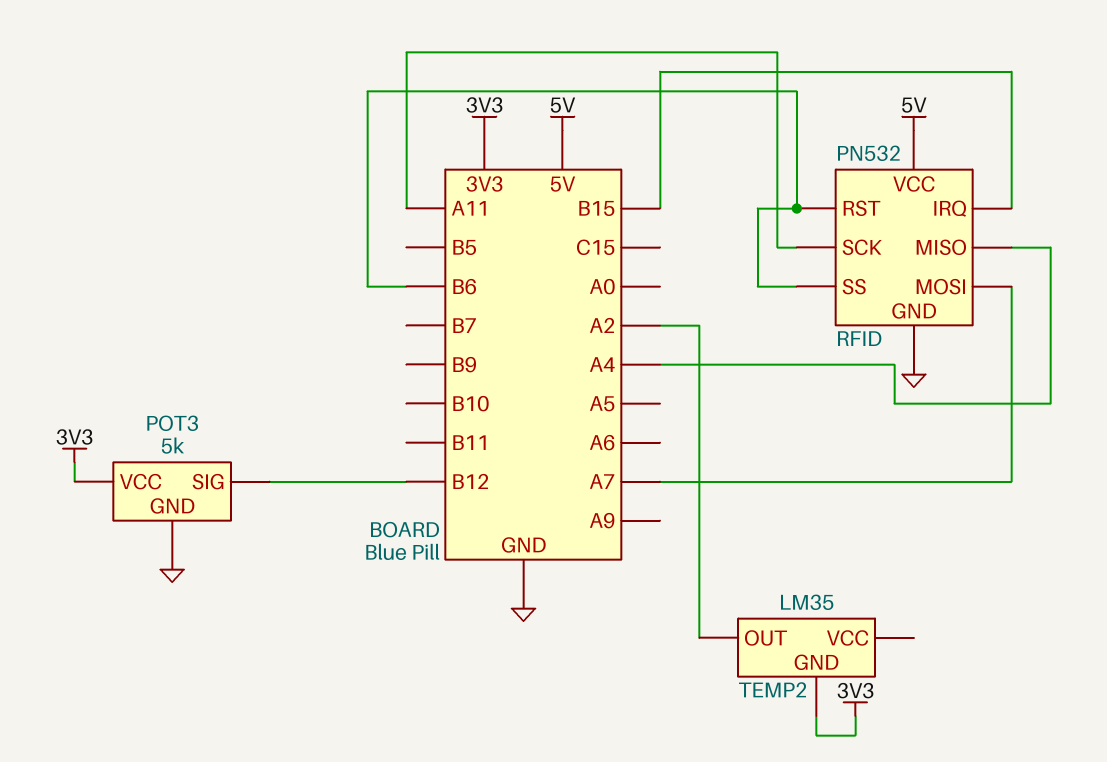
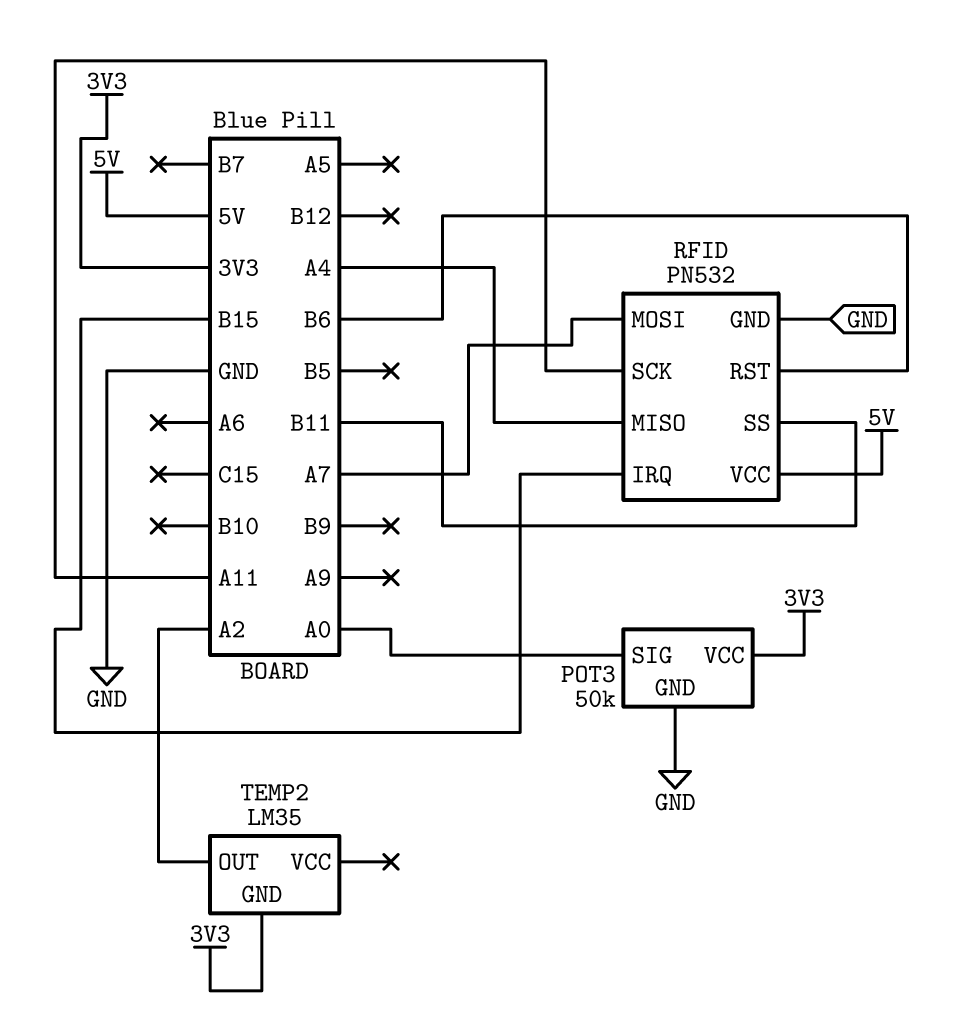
POT3: 5k -> 50k
POT3 pin SIG: B12 -> A0
RFID pin SS: B6 -> B11

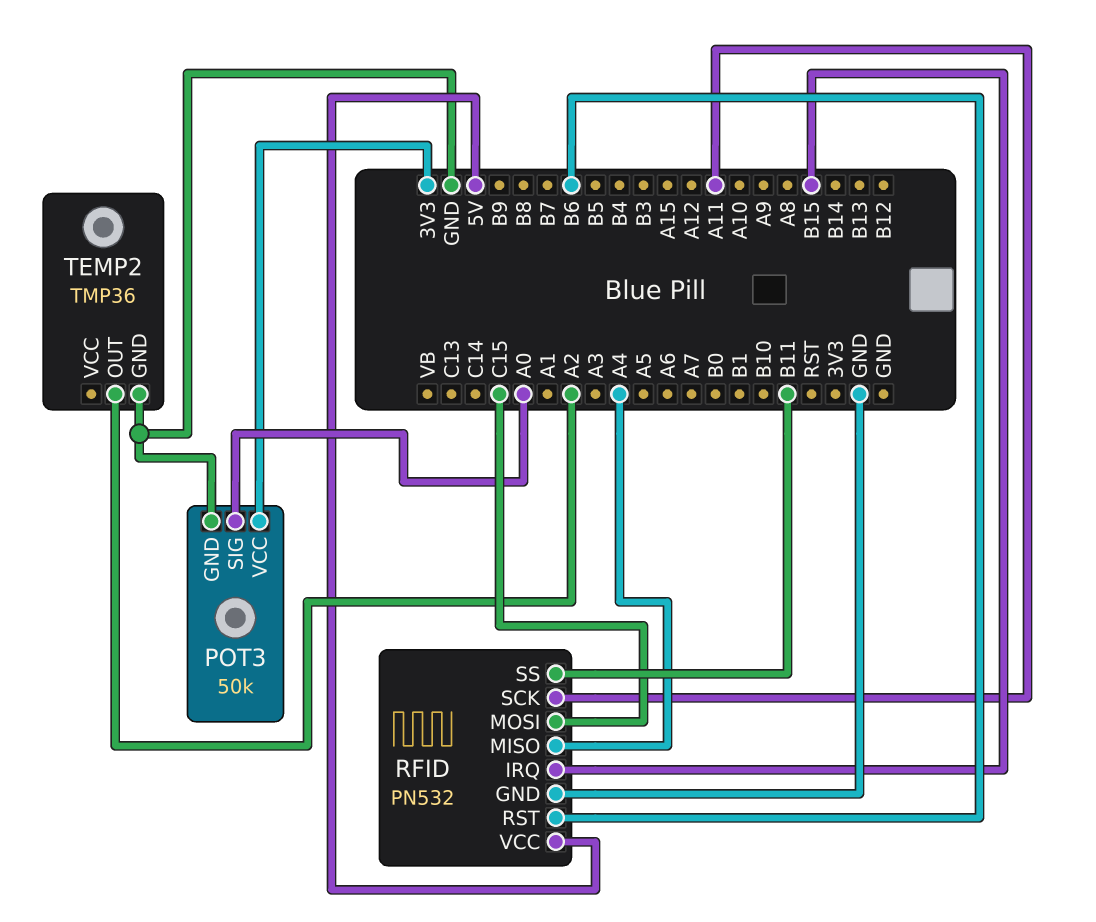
RFID pin MOSI: A7 -> C15
TEMP2: LM35 -> TMP36
TEMP2 pin GND: 3V3 -> GND

